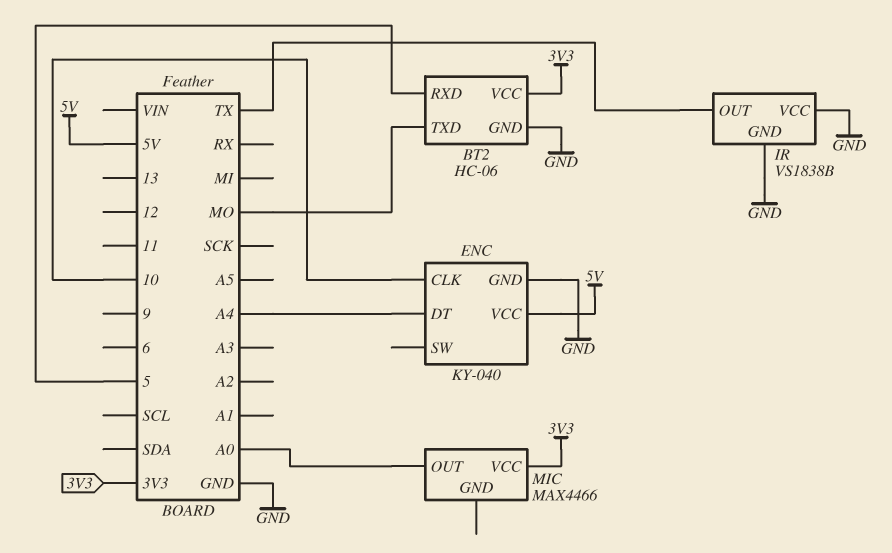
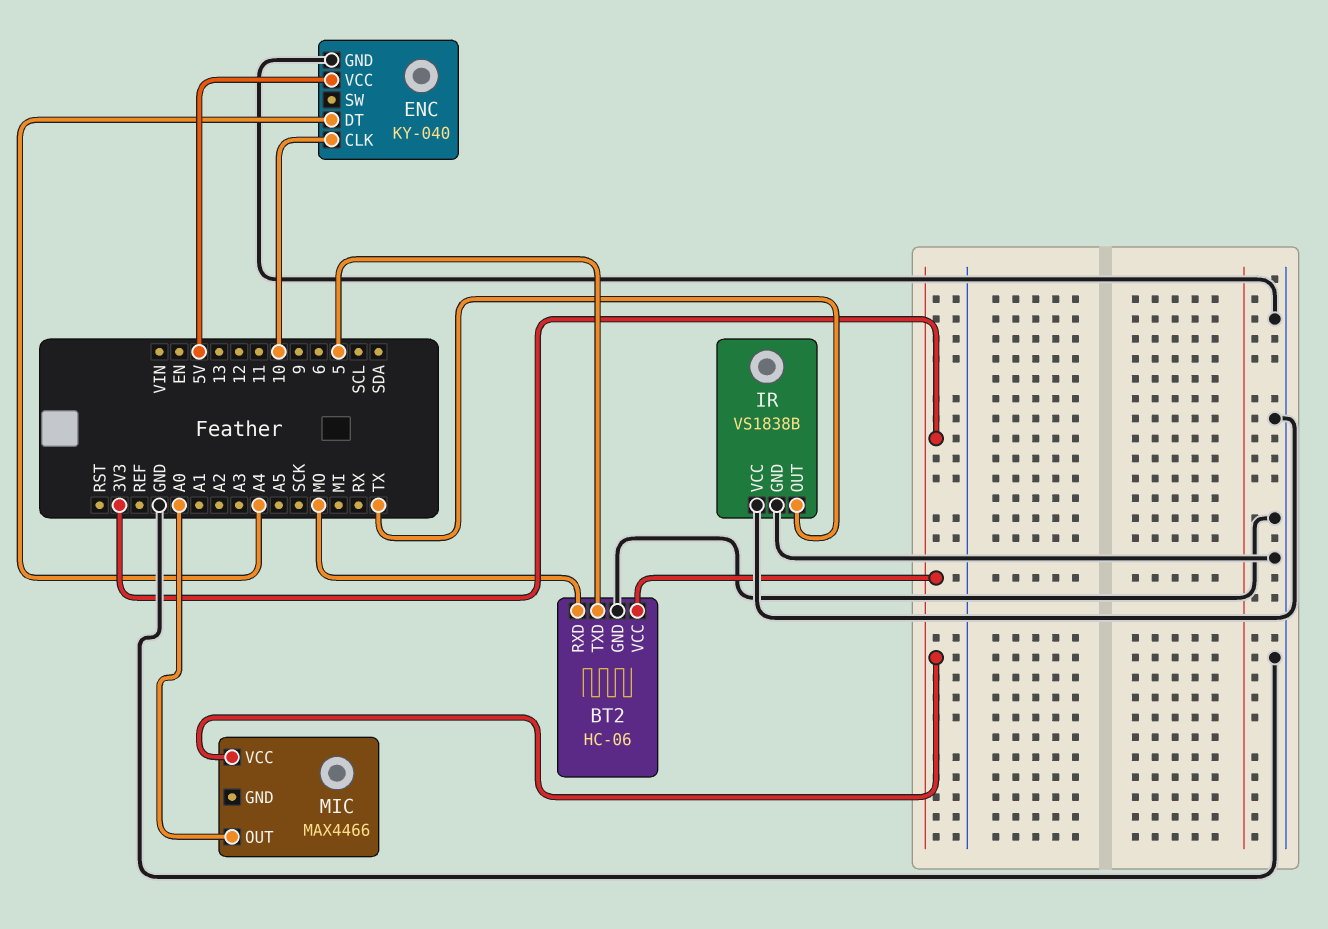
BT2 pin RXD: 5 -> MO
BT2 pin TXD: MO -> 5

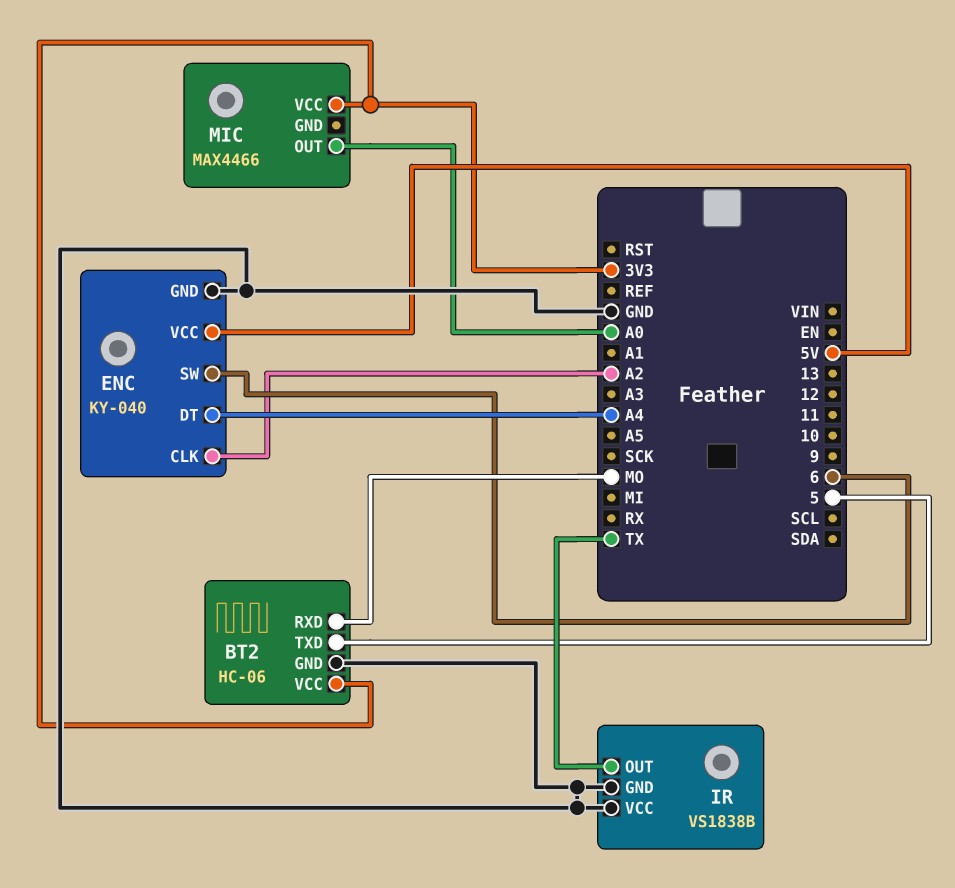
ENC pin CLK: 10 -> A2
ENC pin SW: none -> 6

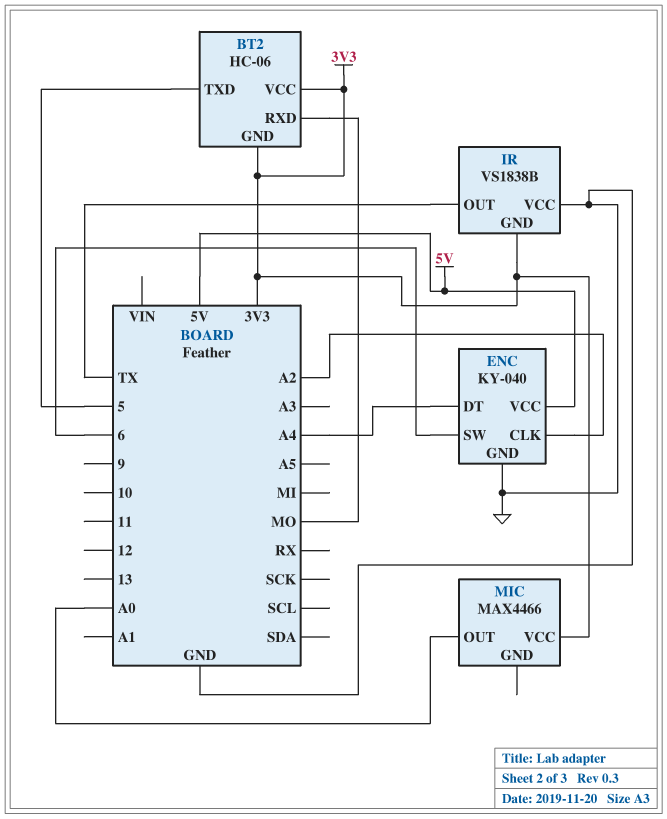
BT2 pin GND: GND -> 3V3
IR pin GND: GND -> 3V3

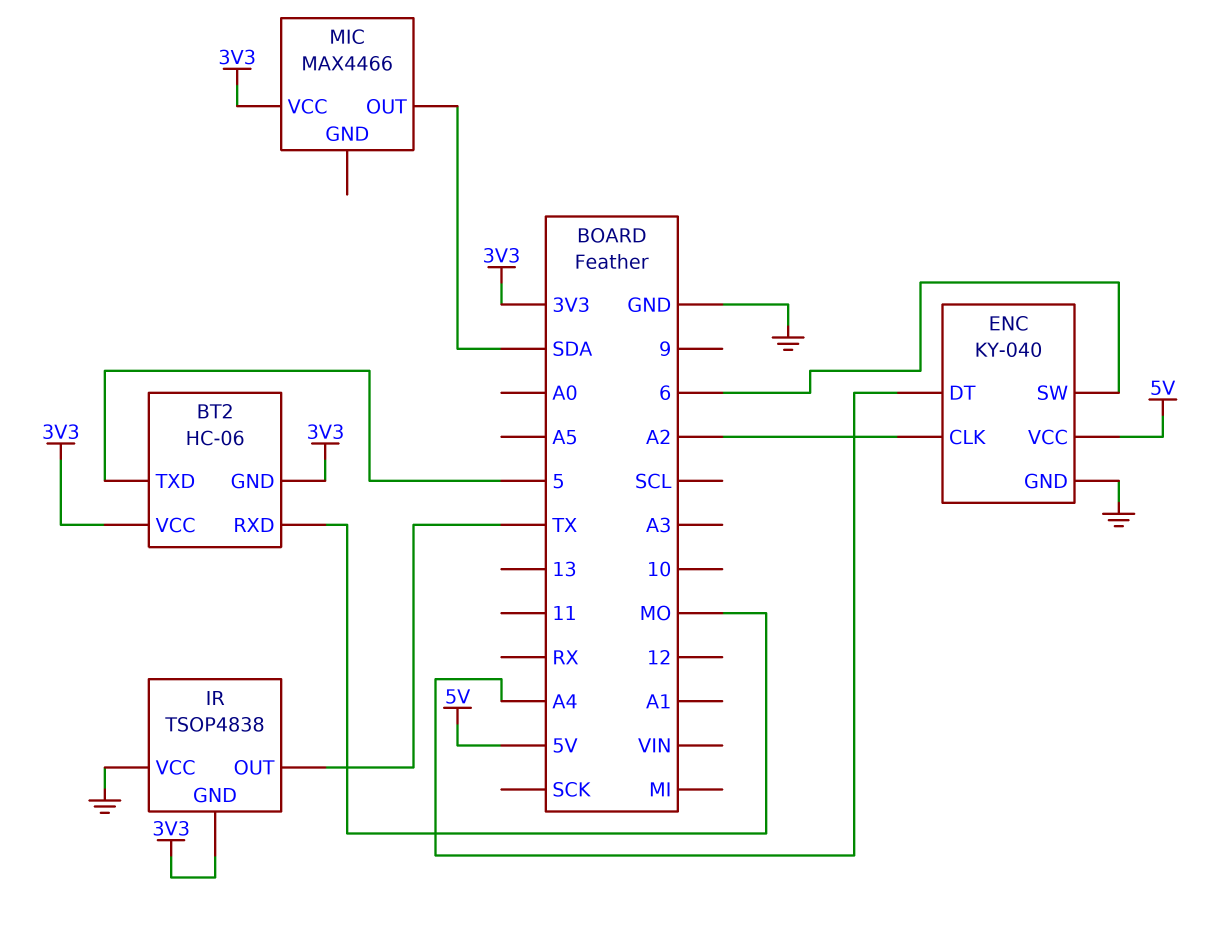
IR: VS1838B -> TSOP4838
MIC pin OUT: A0 -> SDA

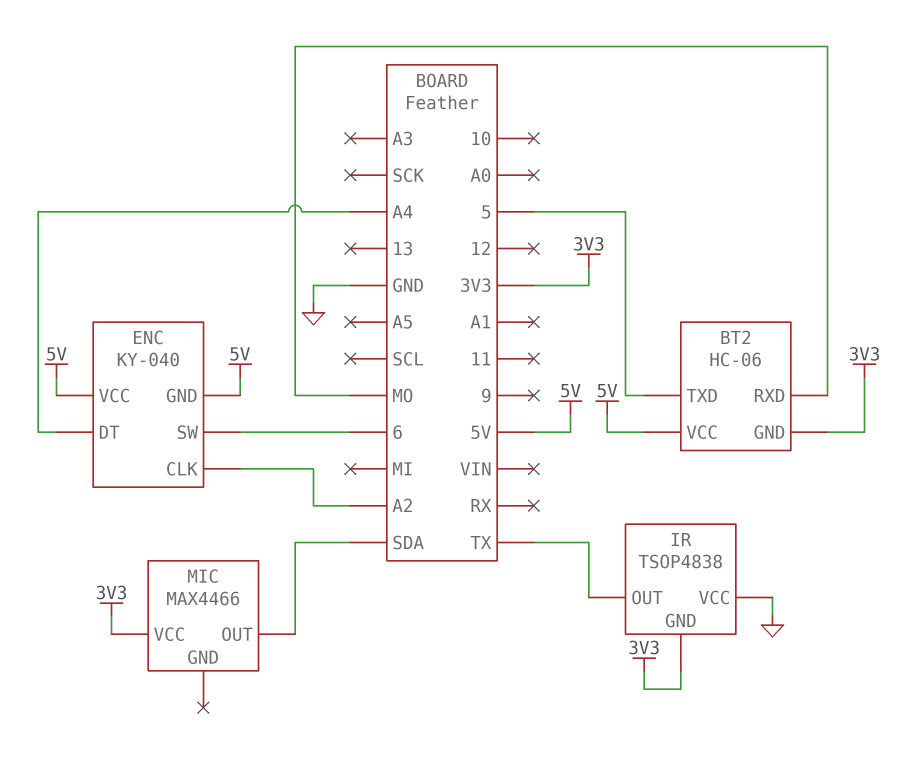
BT2 pin VCC: 3V3 -> 5V
ENC pin GND: GND -> 5V

